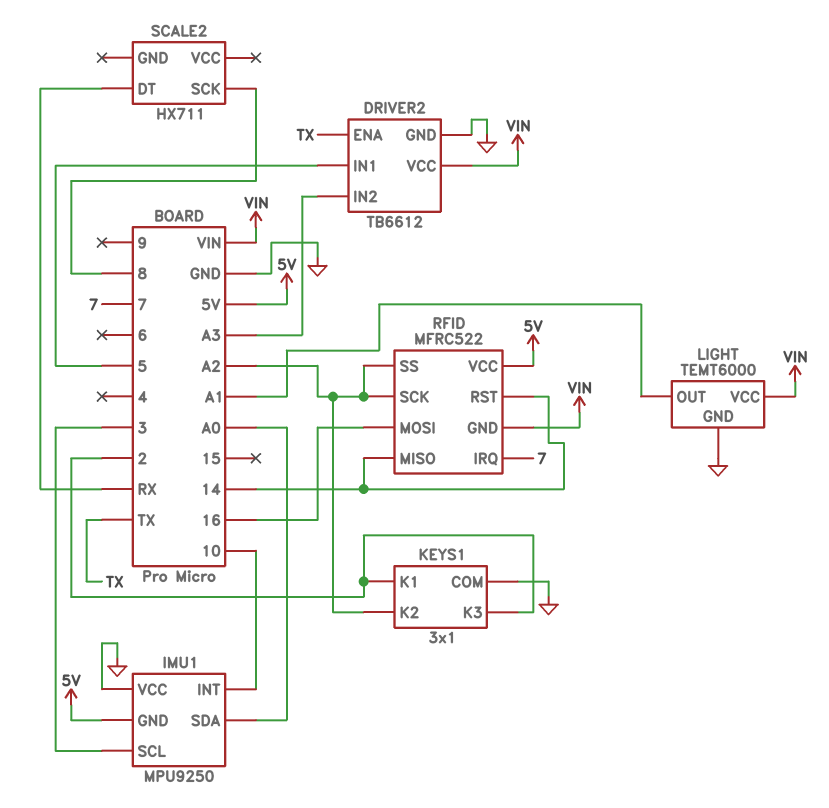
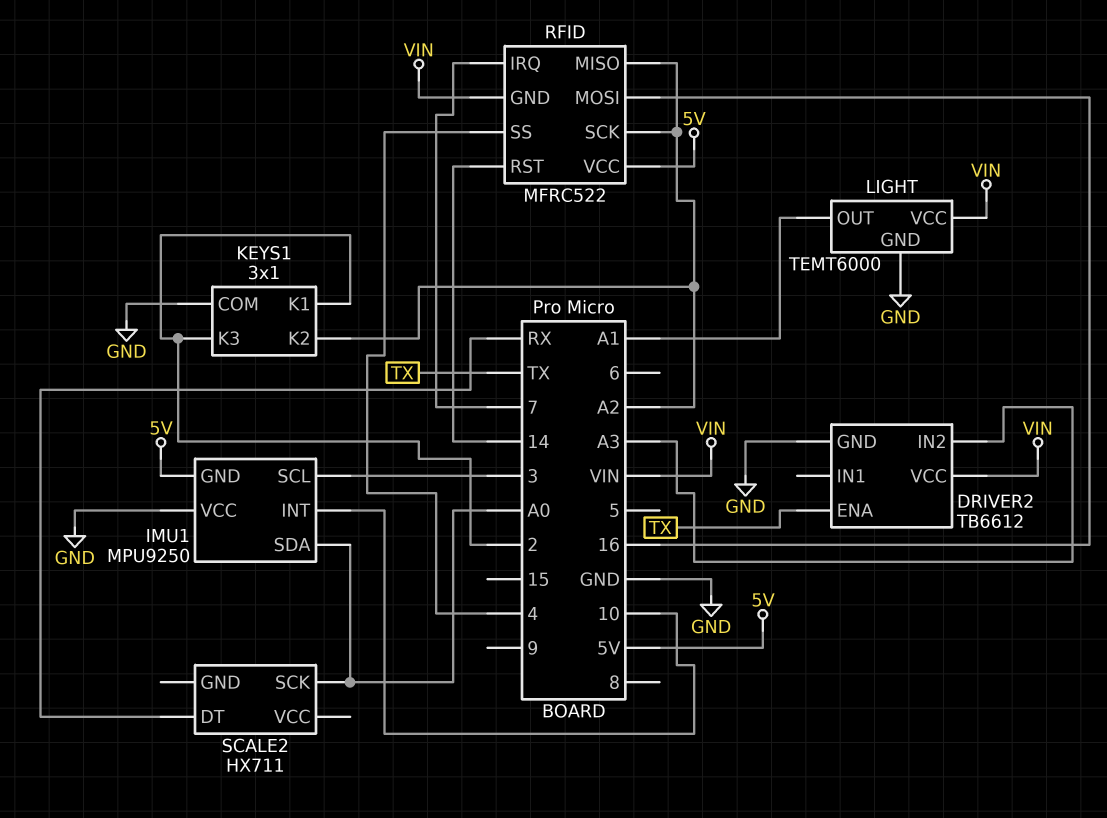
DRIVER2 pin IN1: 5 -> none
RFID pin MISO: 14 -> A2
RFID pin SS: A2 -> 4
SCALE2 pin SCK: 8 -> A0

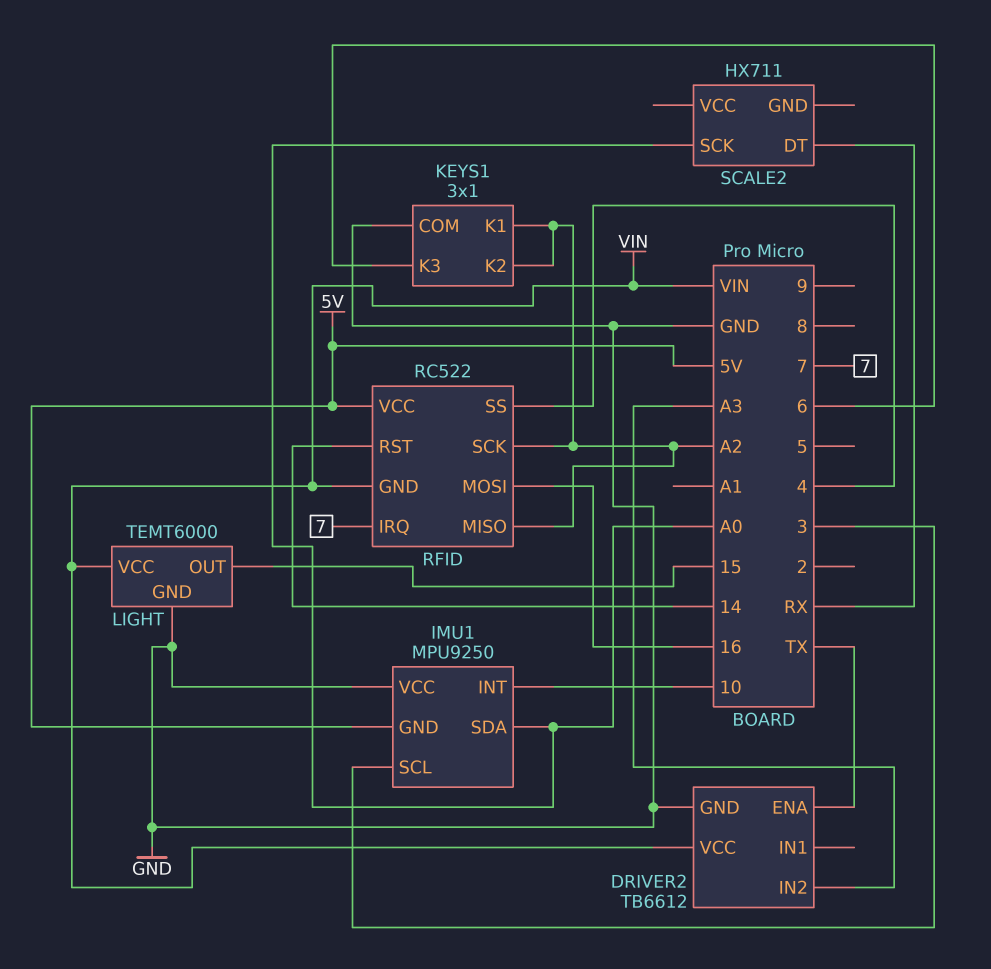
KEYS1 pin K1: 2 -> A2
KEYS1 pin K3: 2 -> 6
LIGHT pin OUT: A1 -> 15
RFID: MFRC522 -> RC522

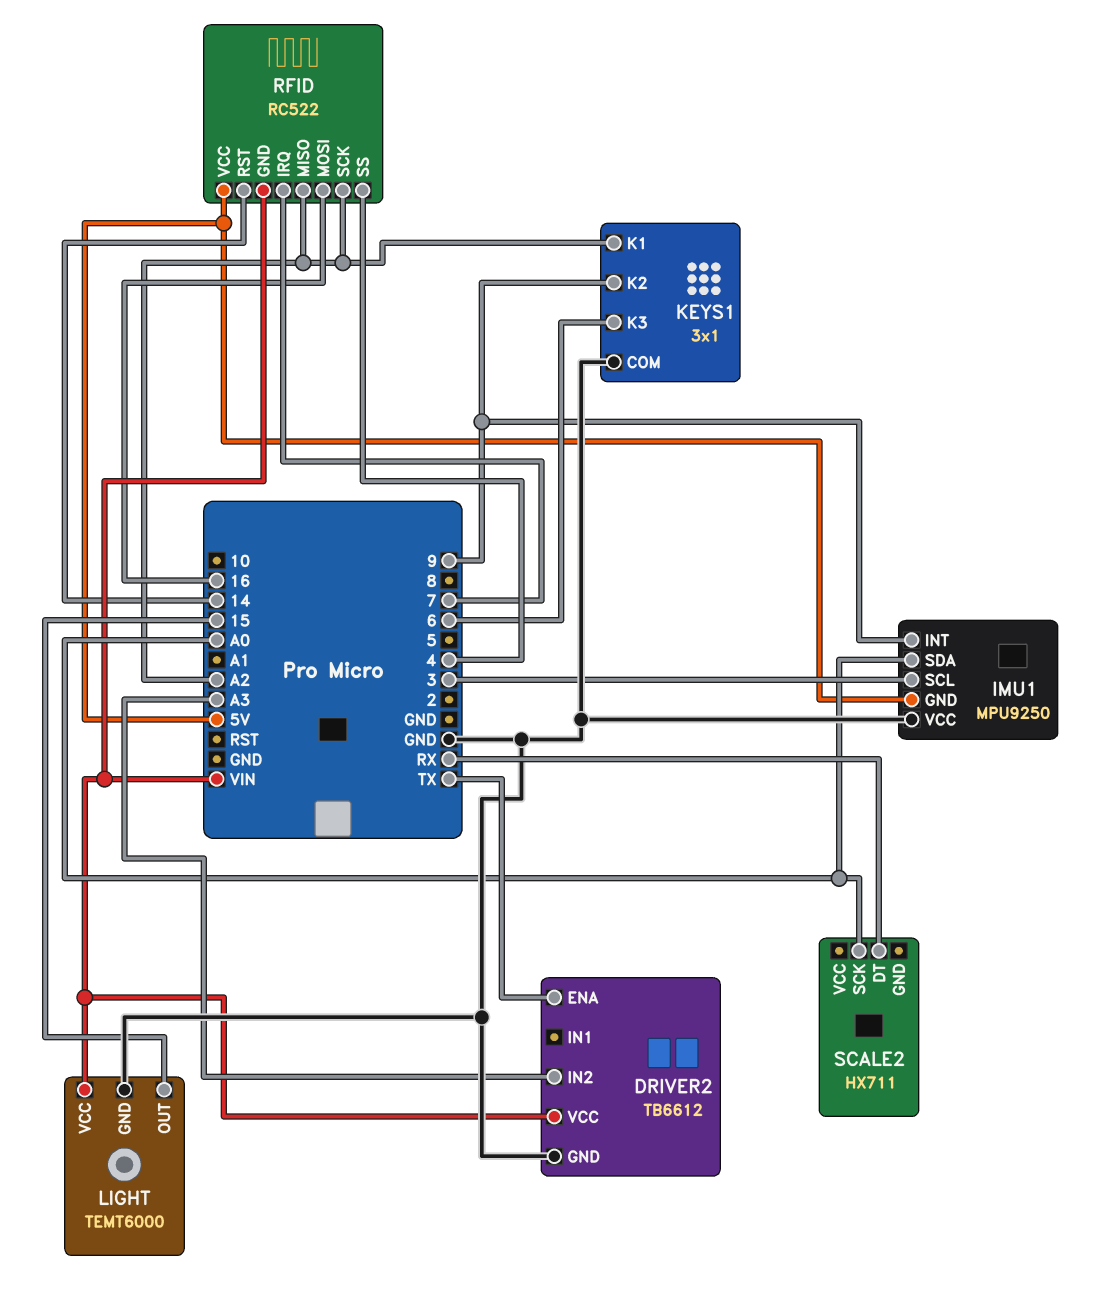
IMU1 pin INT: 10 -> 9
KEYS1 pin K2: A2 -> 9

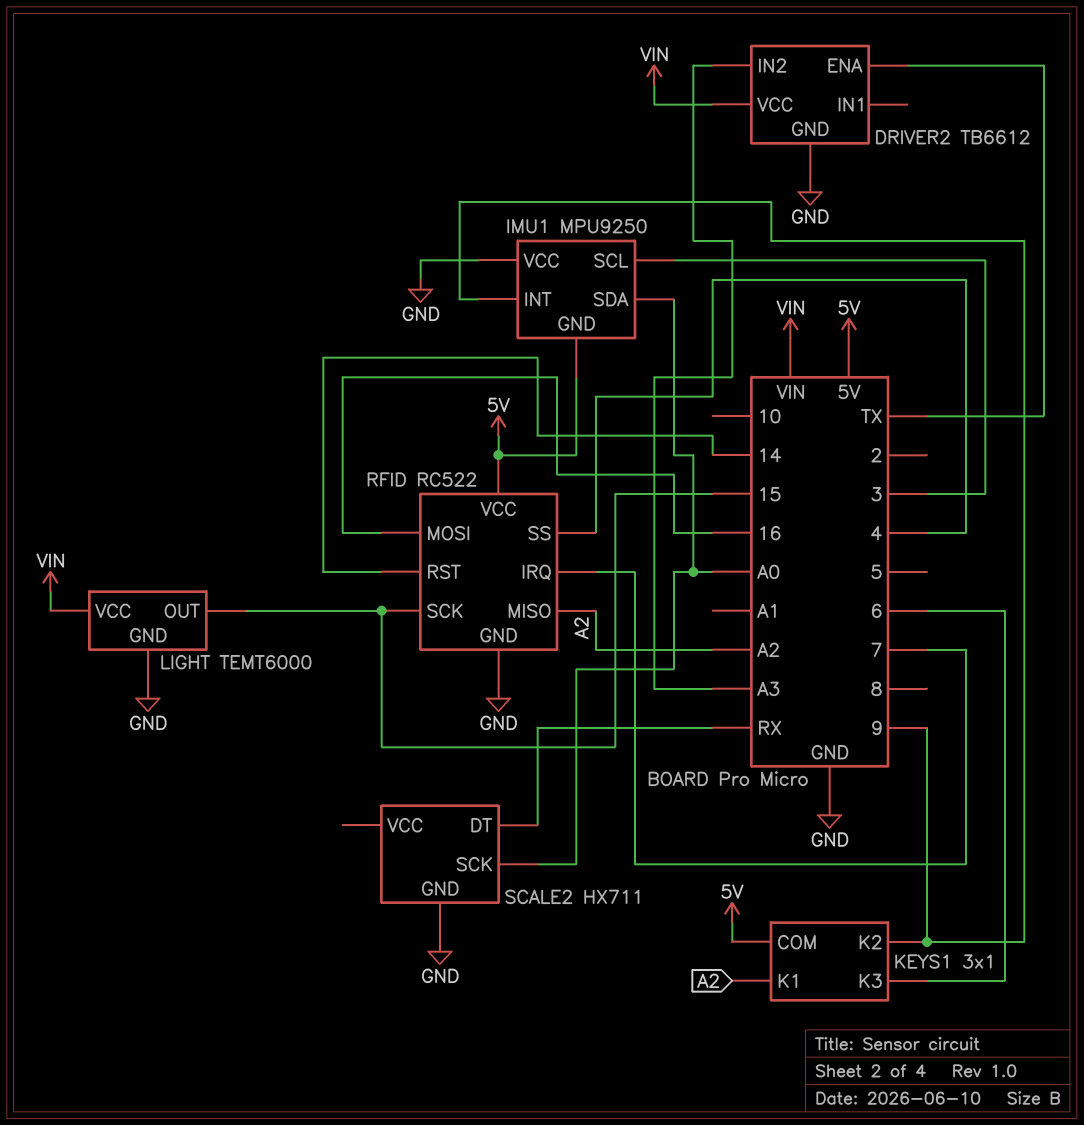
KEYS1 pin COM: GND -> 5V
RFID pin GND: VIN -> GND
RFID pin SCK: A2 -> 15
SCALE2 pin GND: none -> GND

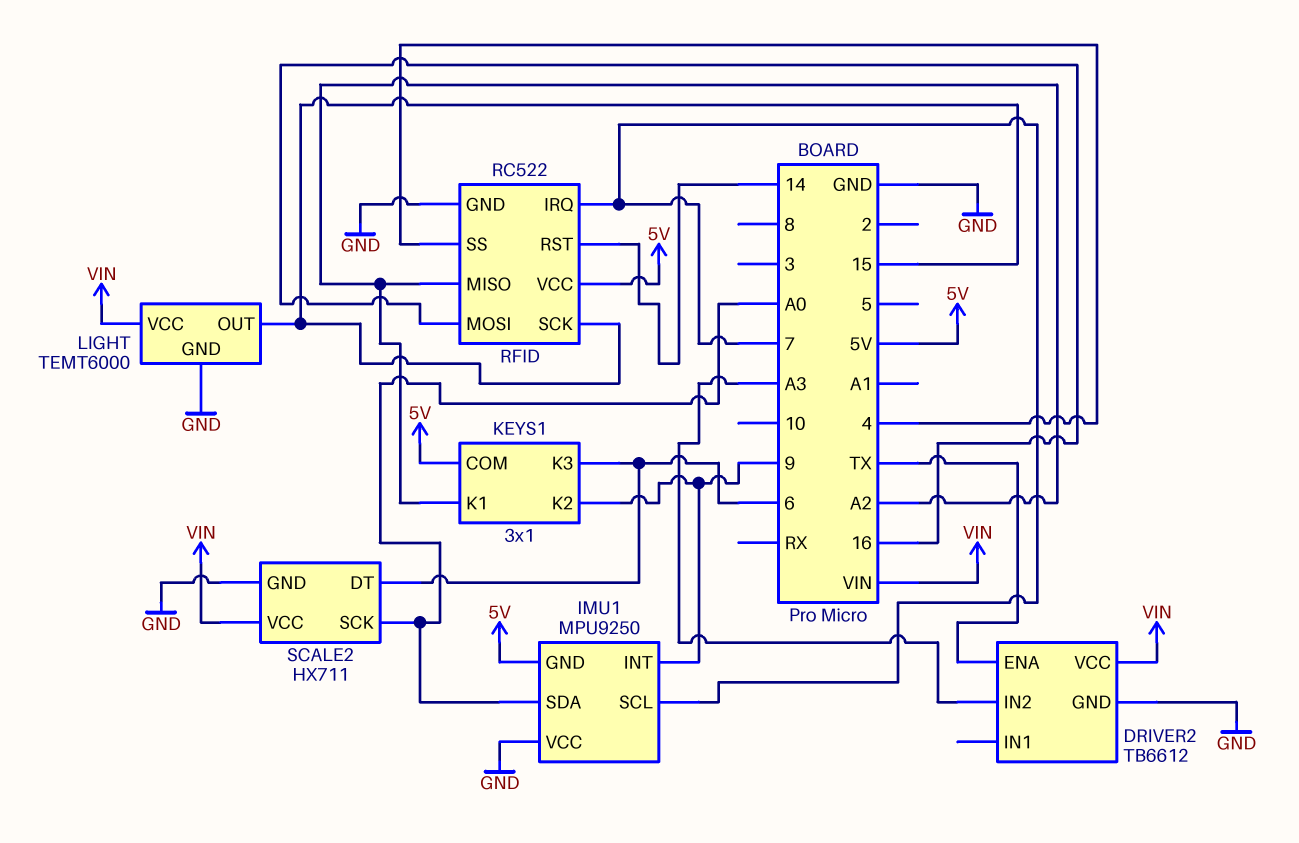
IMU1 pin SCL: 3 -> 7
SCALE2 pin DT: RX -> 6
SCALE2 pin VCC: none -> VIN

